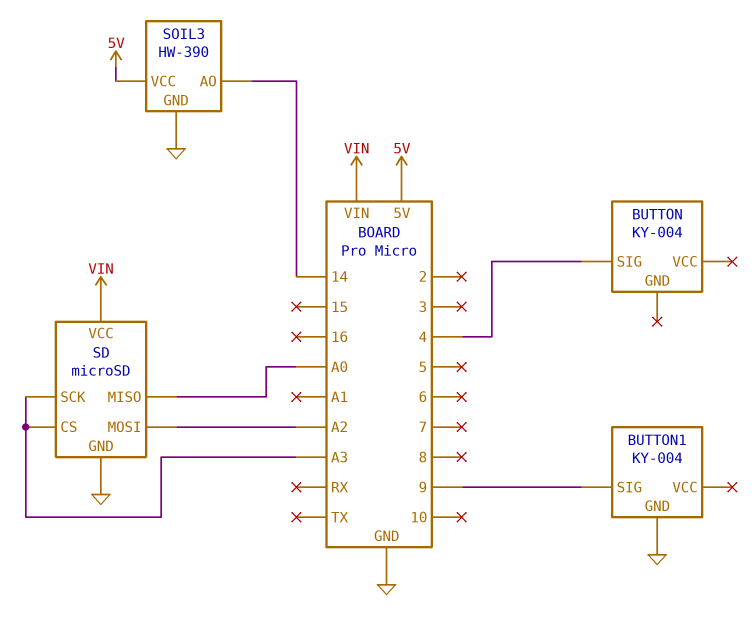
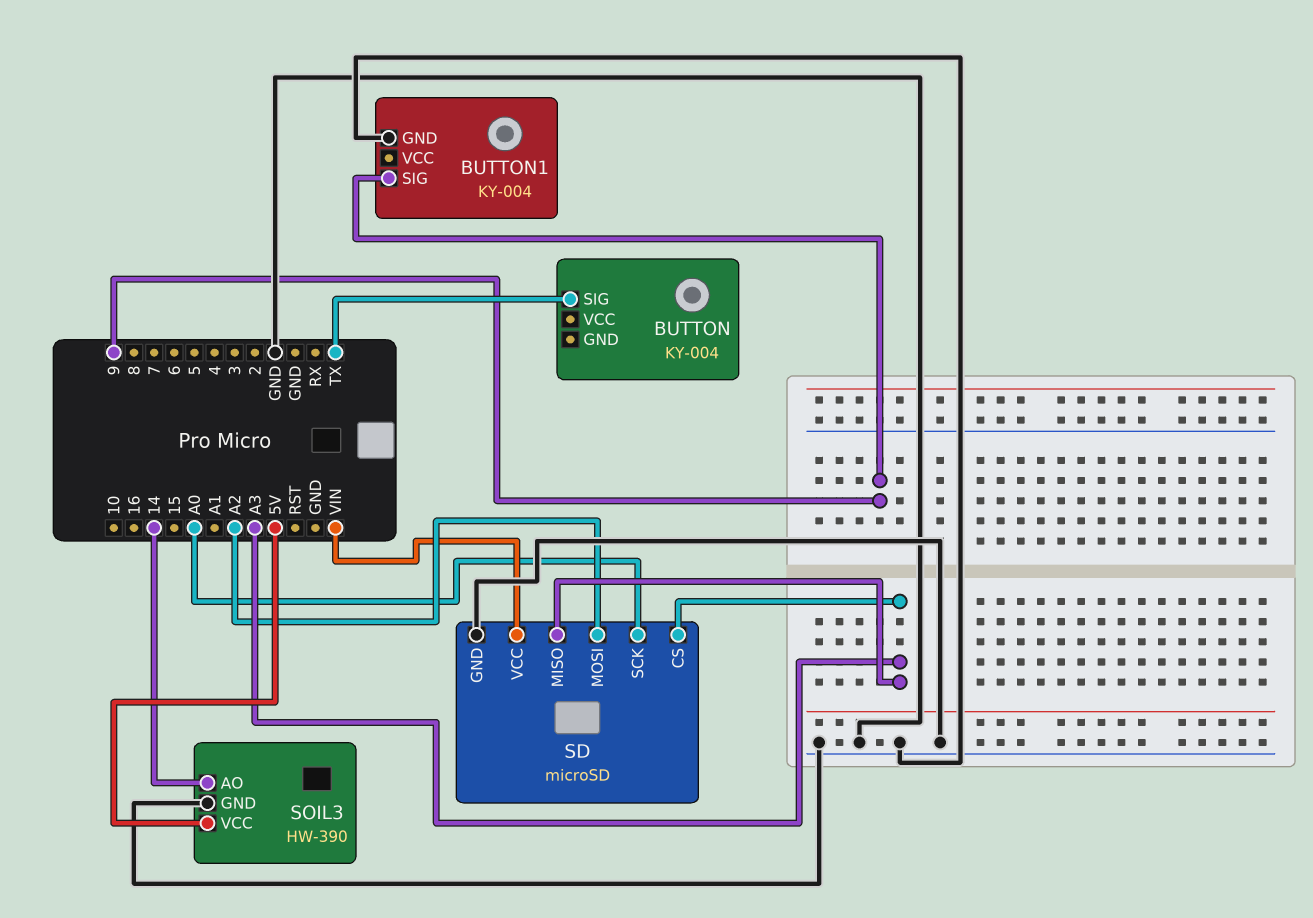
BUTTON pin SIG: 4 -> TX
SD pin MISO: A0 -> A3
SD pin SCK: A3 -> A0

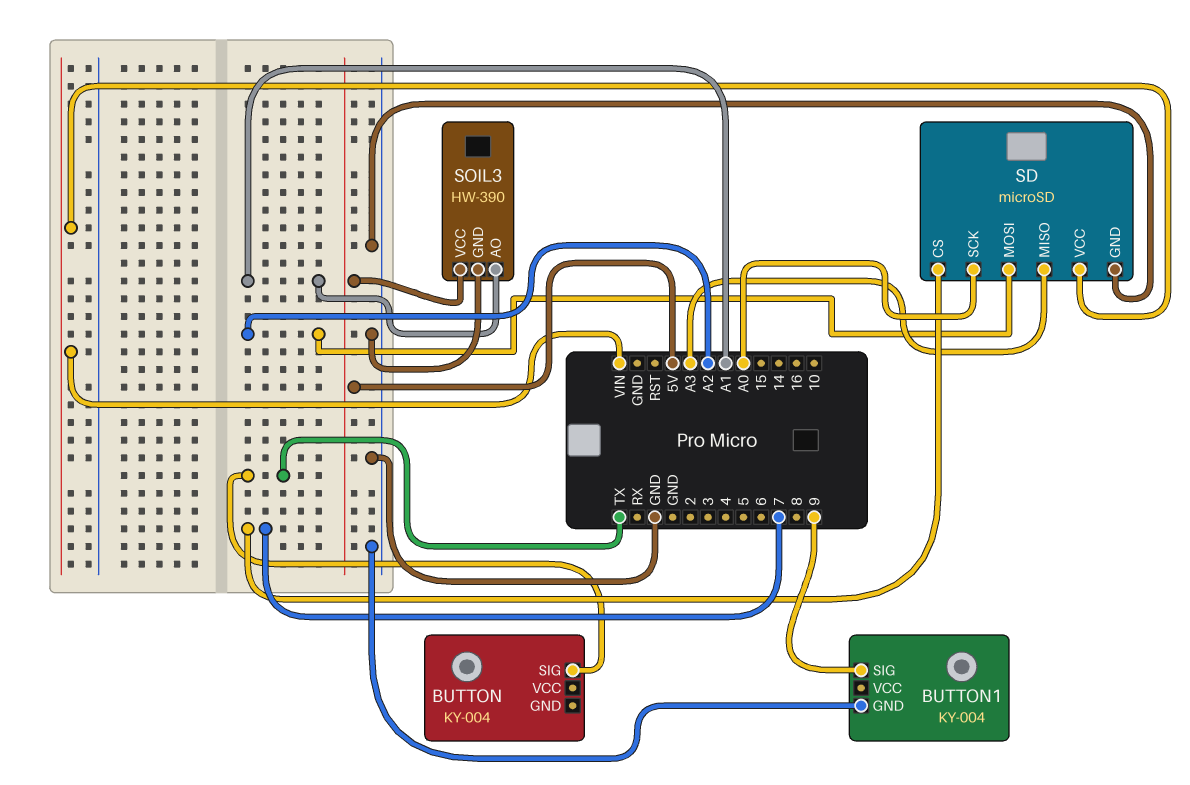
SD pin CS: A3 -> 7
SOIL3 pin AO: 14 -> A1

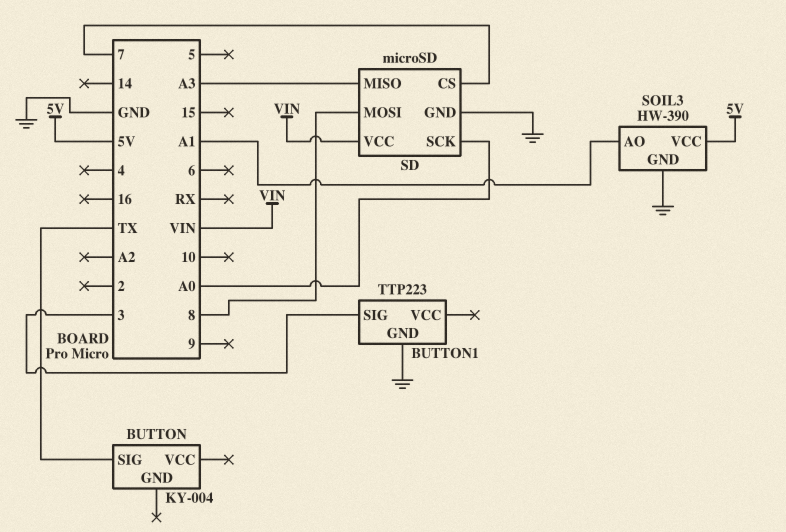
BUTTON1: KY-004 -> TTP223
BUTTON1 pin SIG: 9 -> 3
SD pin MOSI: A2 -> 8

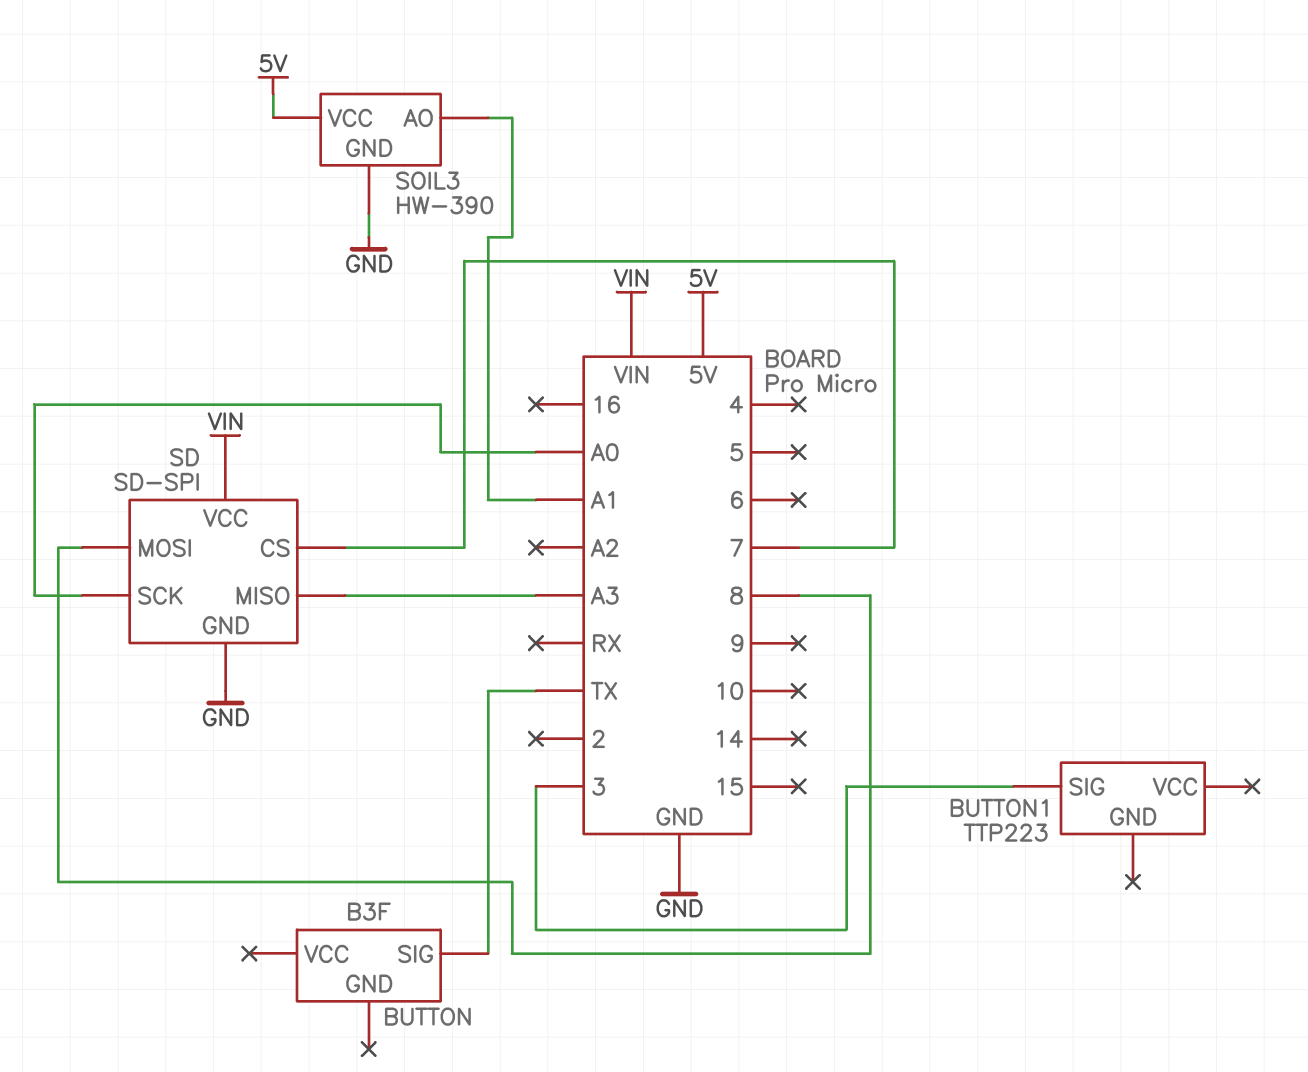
BUTTON: KY-004 -> B3F
BUTTON1 pin GND: GND -> none
SD: microSD -> SD-SPI

